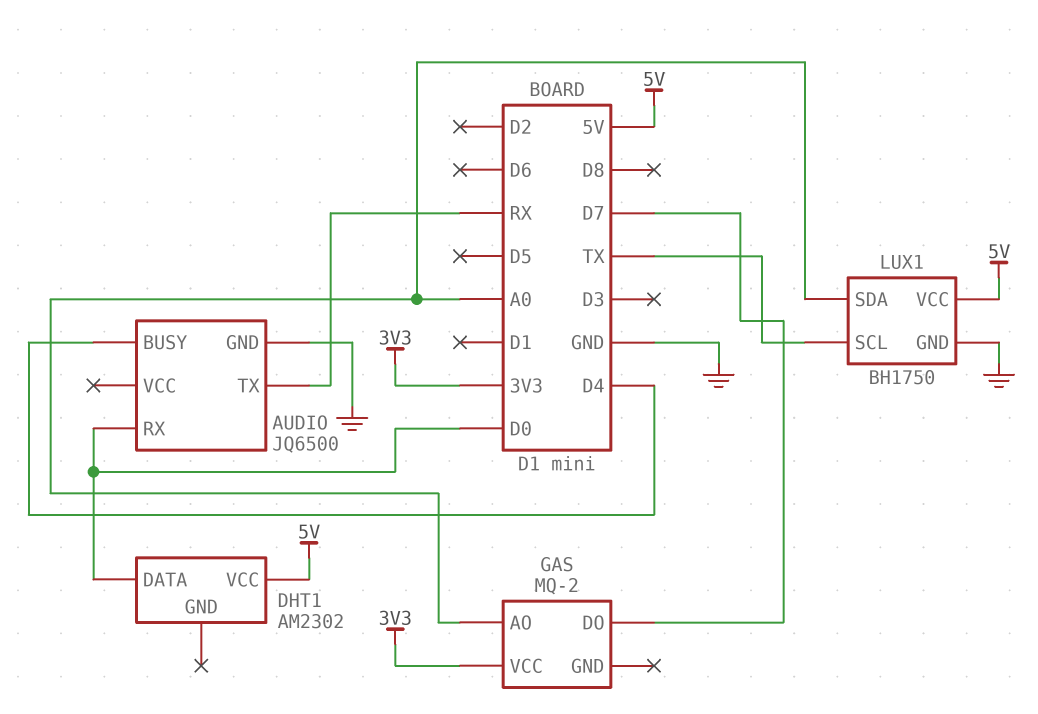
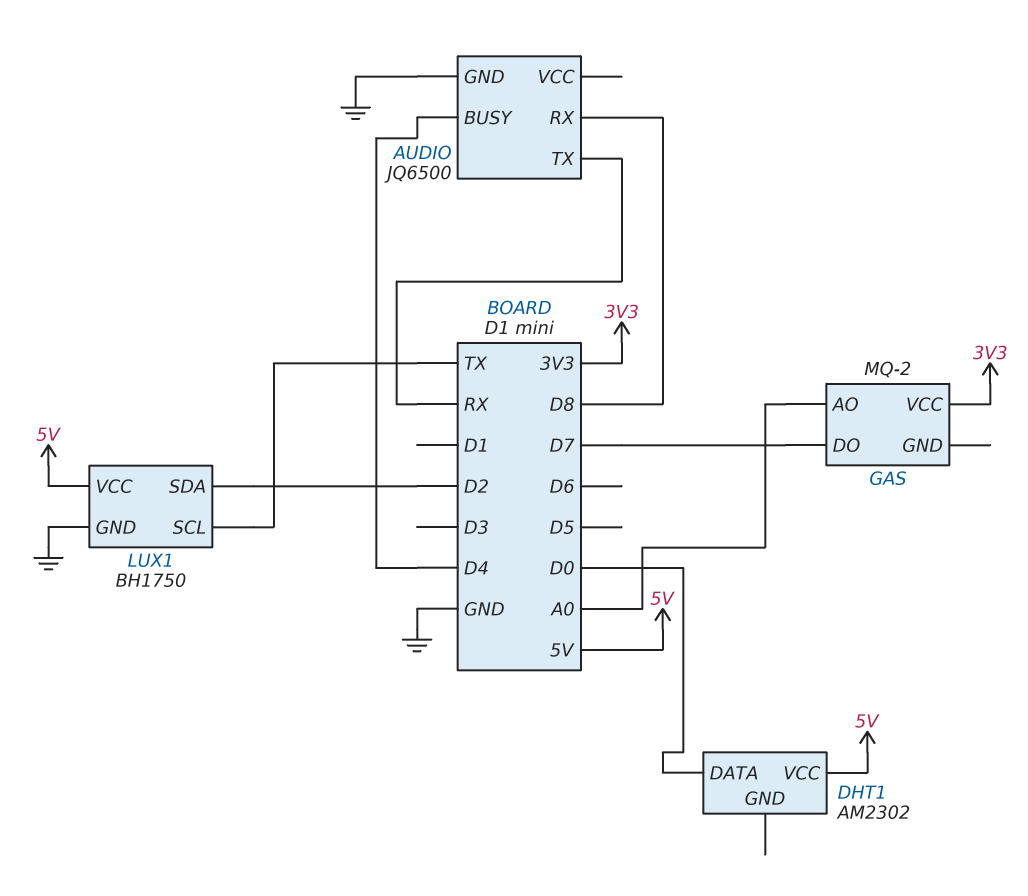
AUDIO pin RX: D0 -> D8
LUX1 pin SDA: A0 -> D2

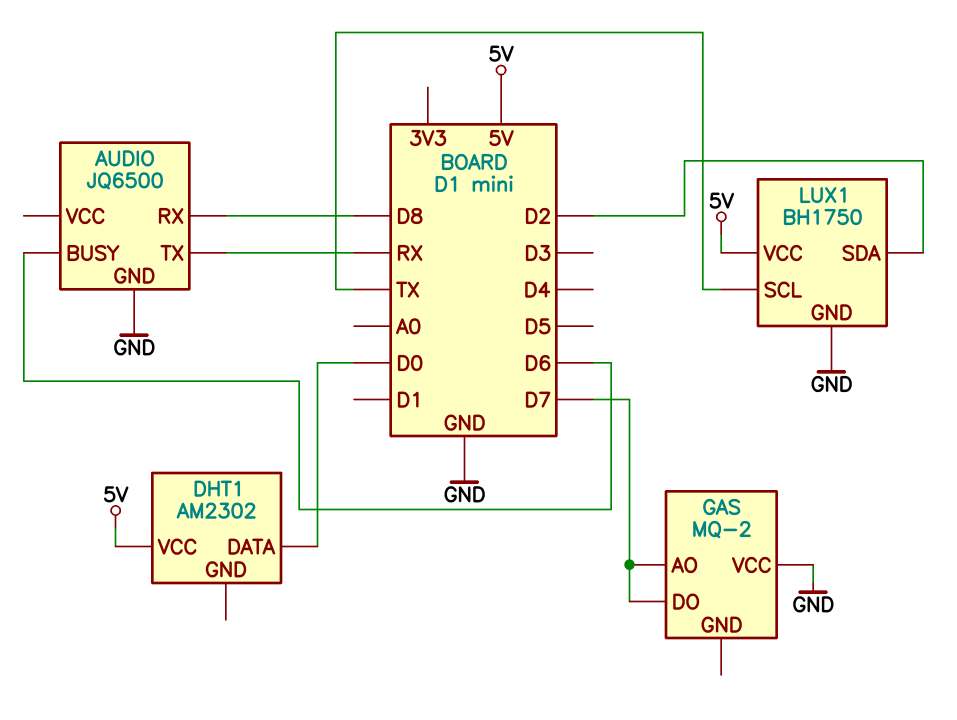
AUDIO pin BUSY: D4 -> D6
GAS pin AO: A0 -> D7
GAS pin VCC: 3V3 -> GND

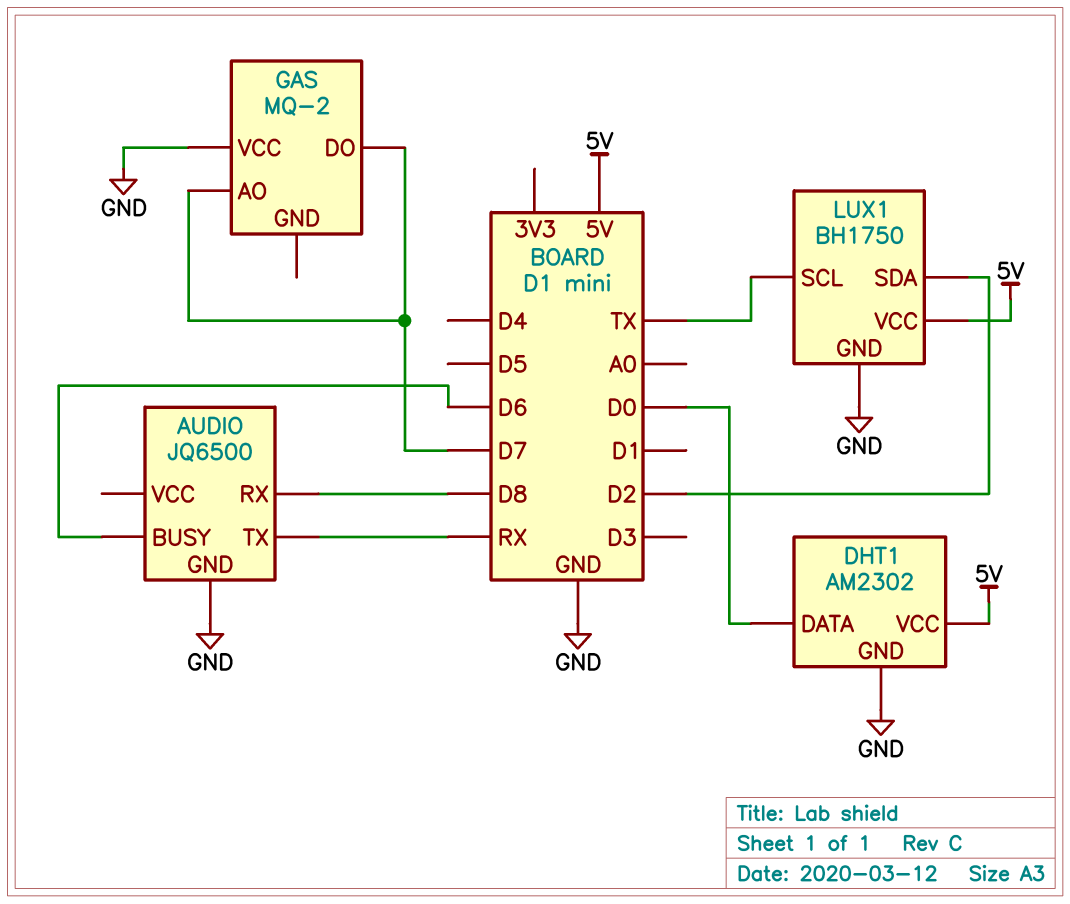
DHT1 pin GND: none -> GND

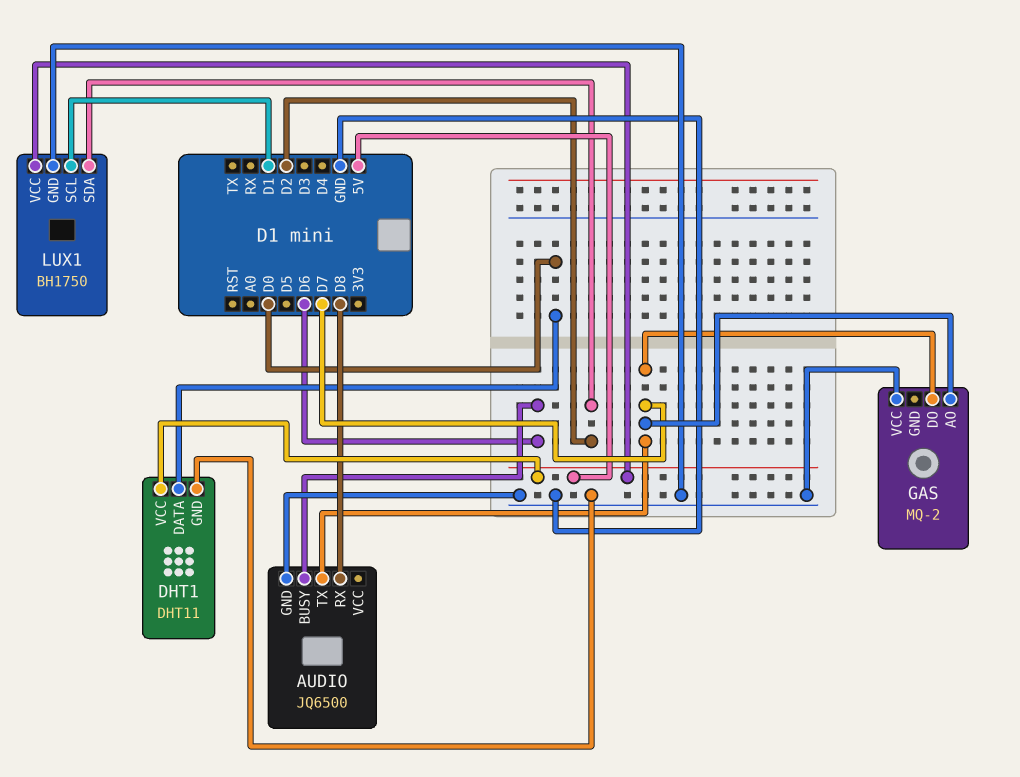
AUDIO pin TX: RX -> D7
DHT1: AM2302 -> DHT11
LUX1 pin SCL: TX -> D1

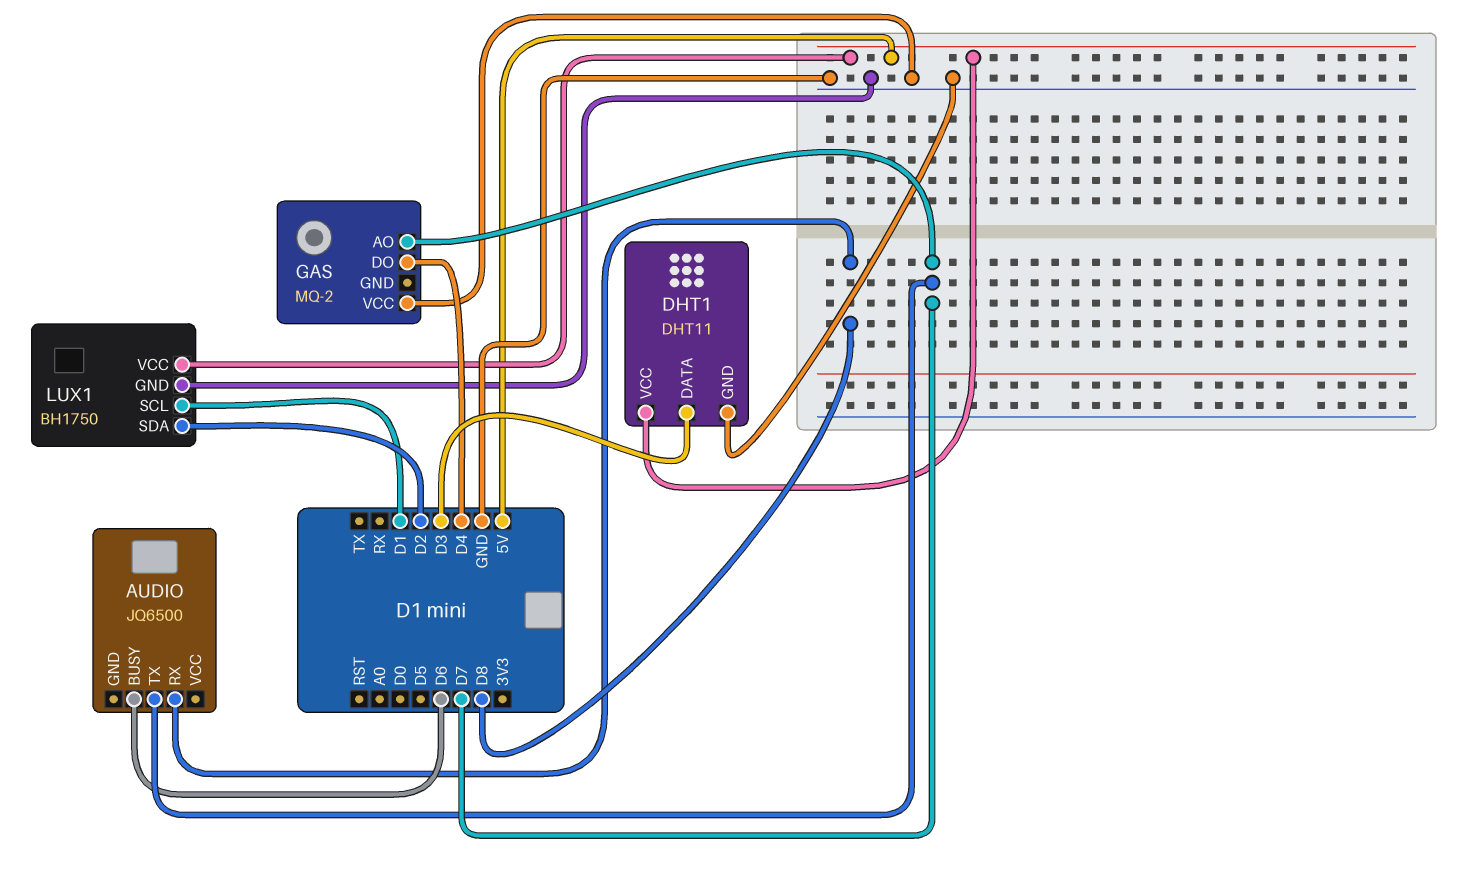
AUDIO pin GND: GND -> none
DHT1 pin DATA: D0 -> D3
GAS pin DO: D7 -> D4

